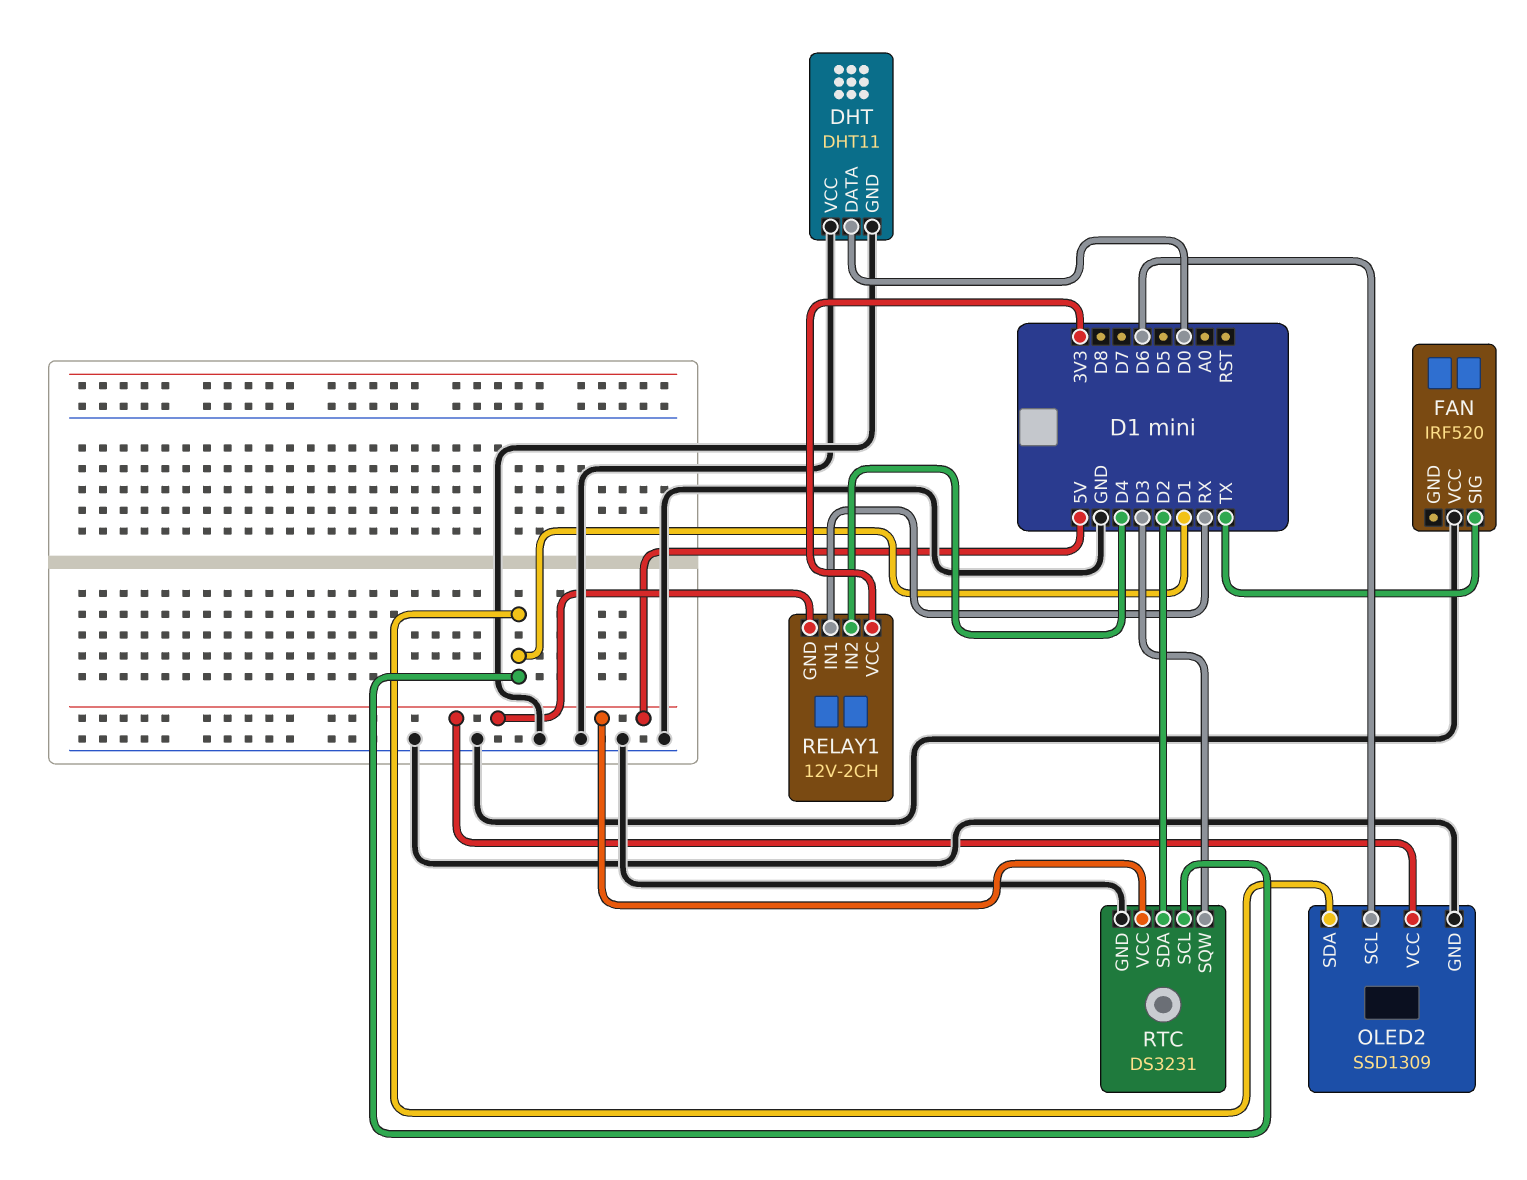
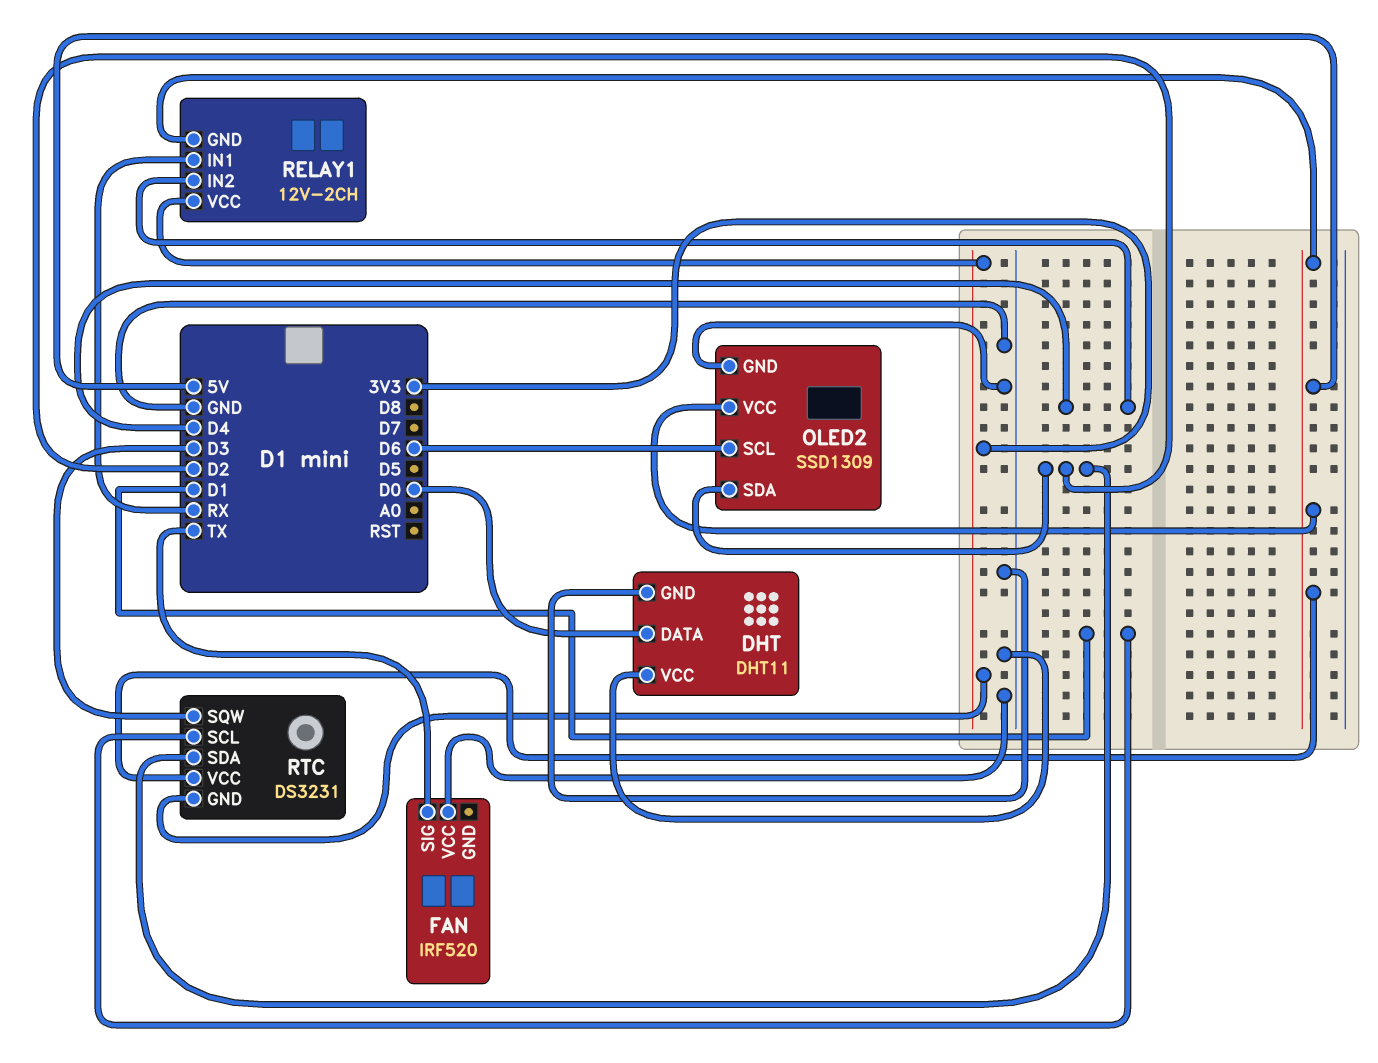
OLED2 pin SDA: D1 -> D2
RTC pin GND: GND -> 3V3

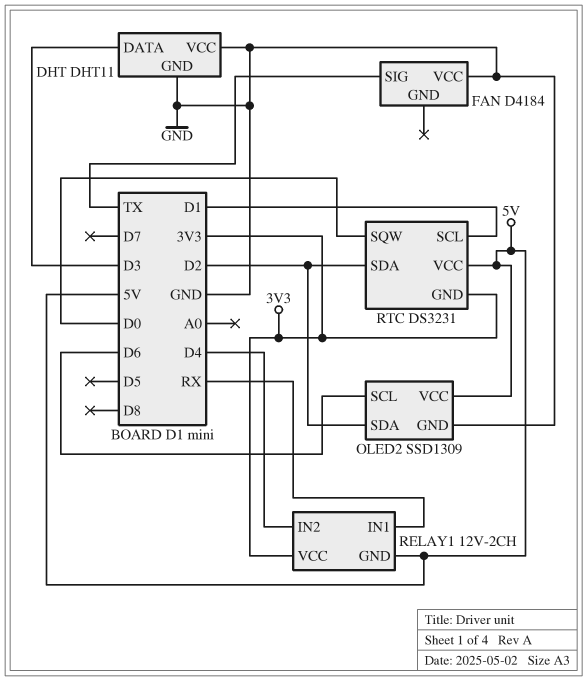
DHT pin DATA: D0 -> D3
FAN: IRF520 -> D4184
RTC pin SQW: D3 -> D0

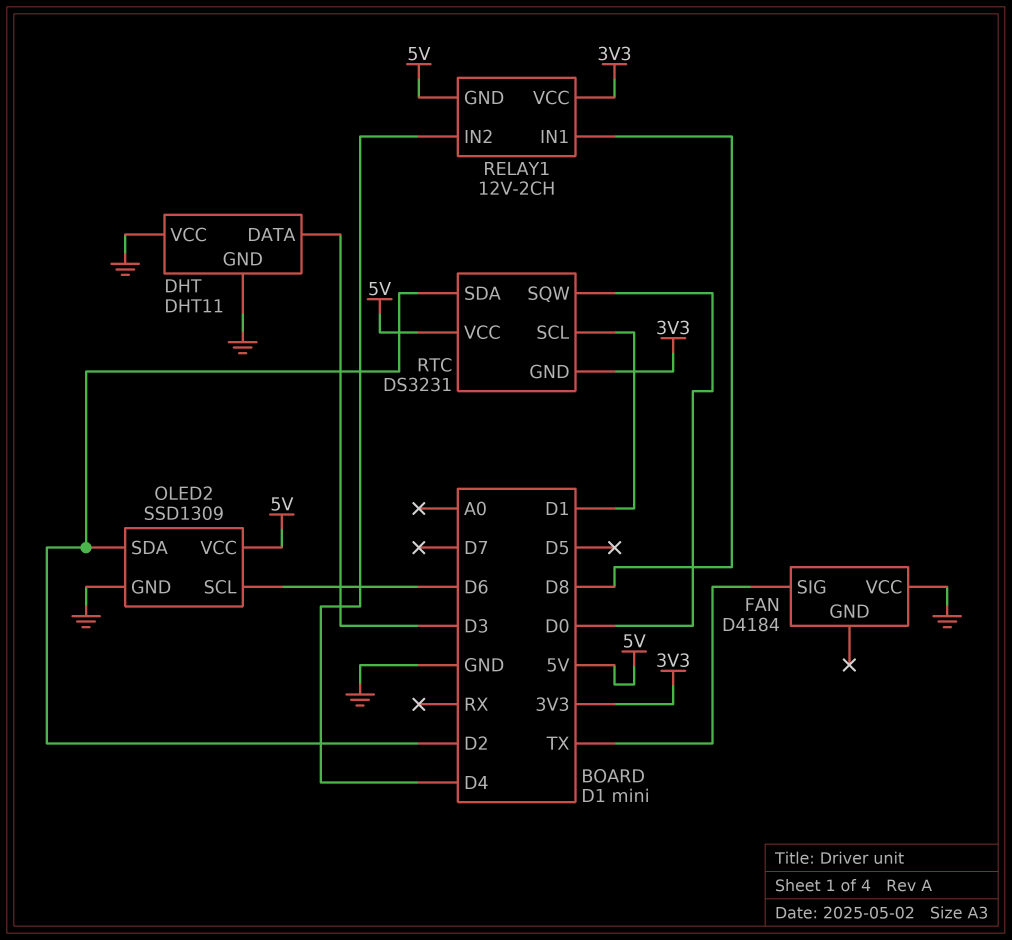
RELAY1 pin IN1: RX -> D8

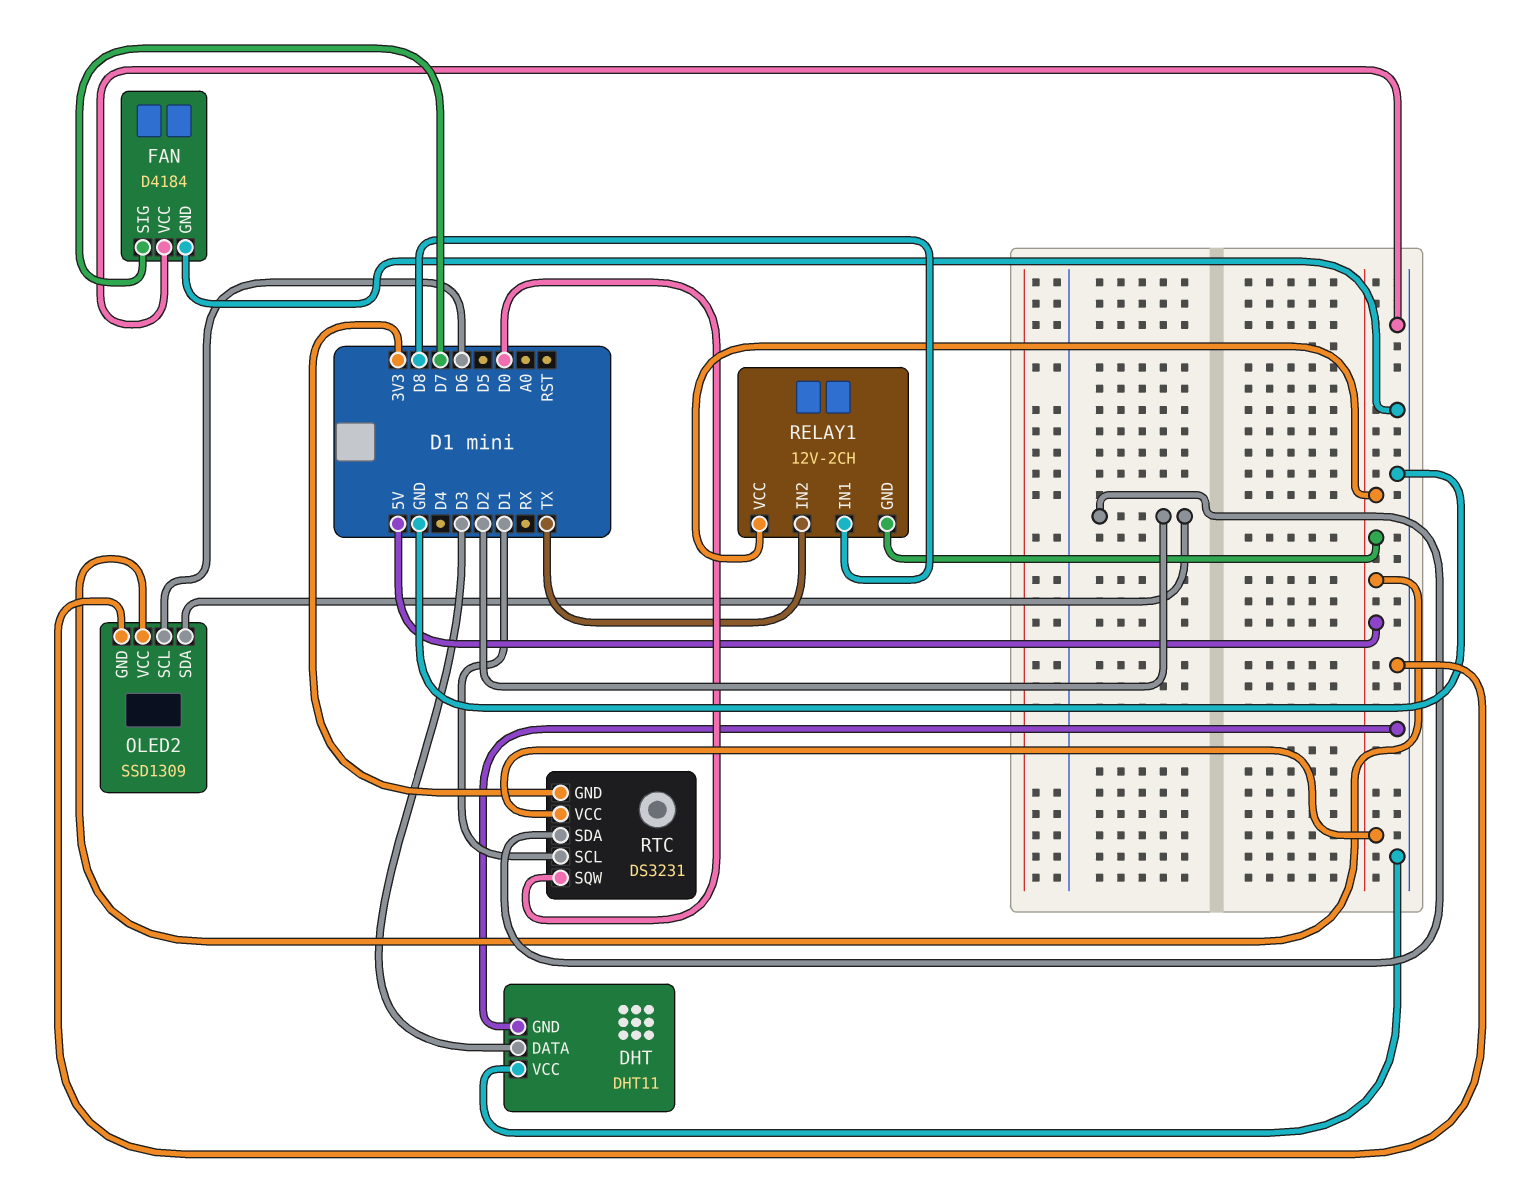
FAN pin GND: none -> GND
FAN pin SIG: TX -> D7
RELAY1 pin IN2: D4 -> TX
RELAY1 pin VCC: 3V3 -> 5V

